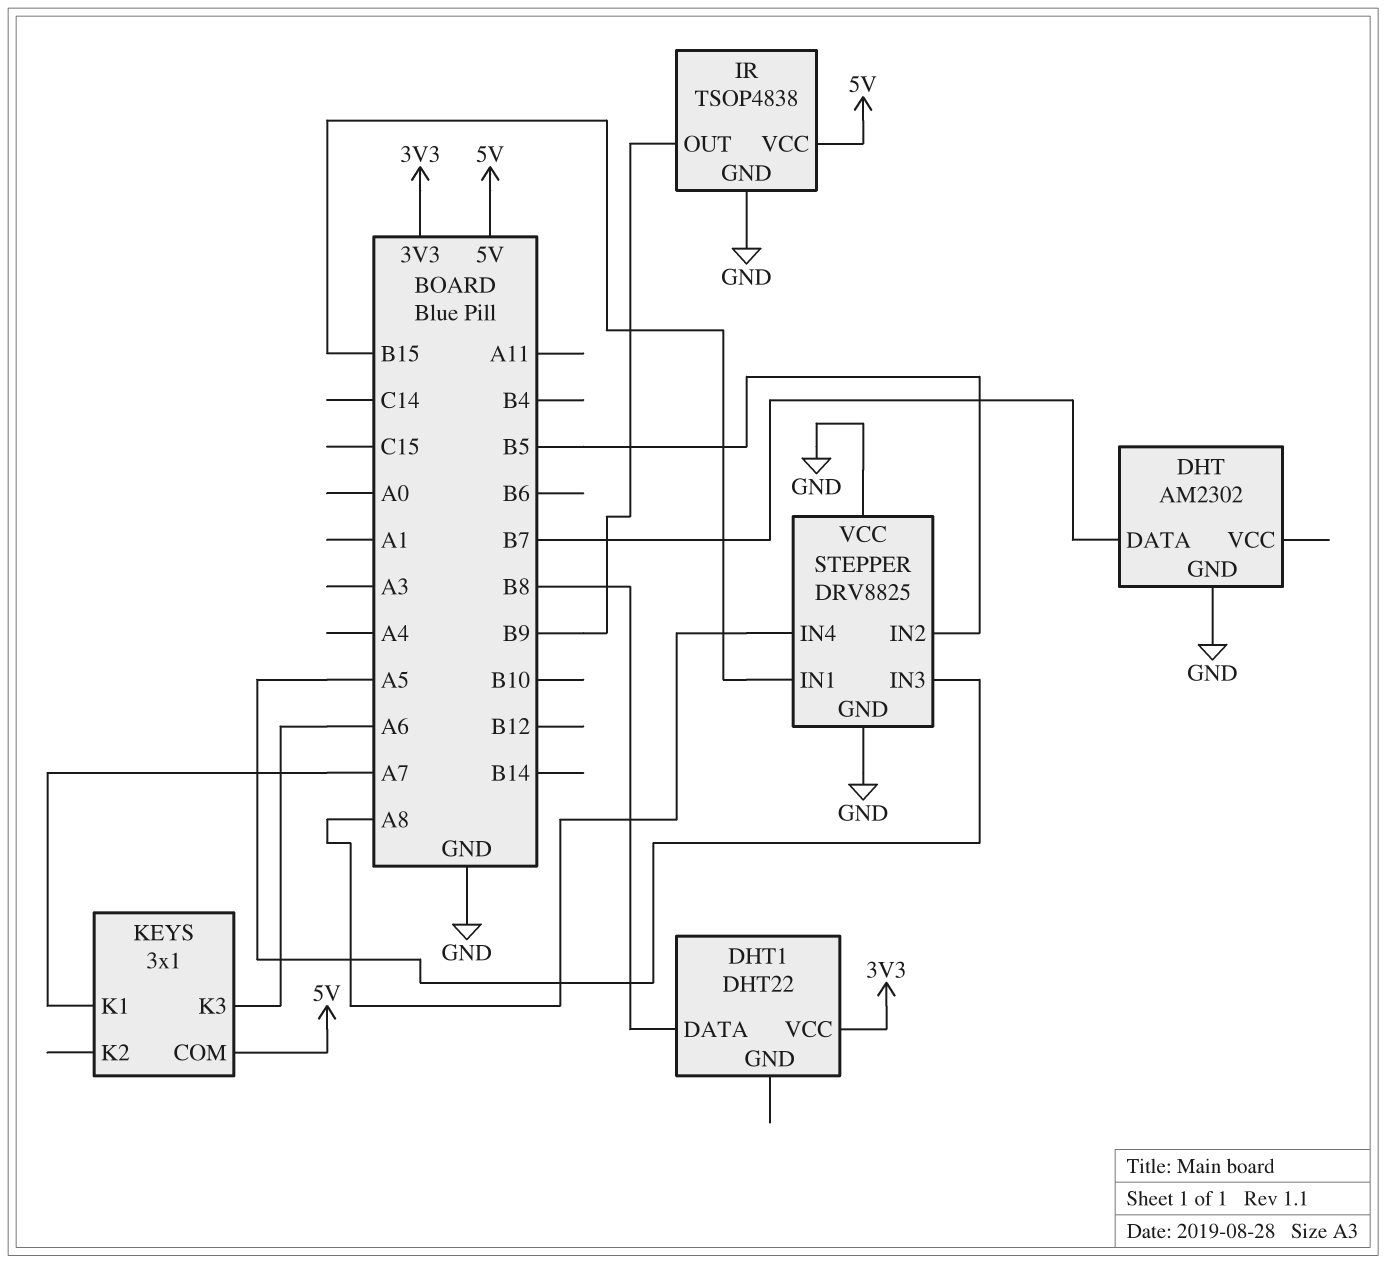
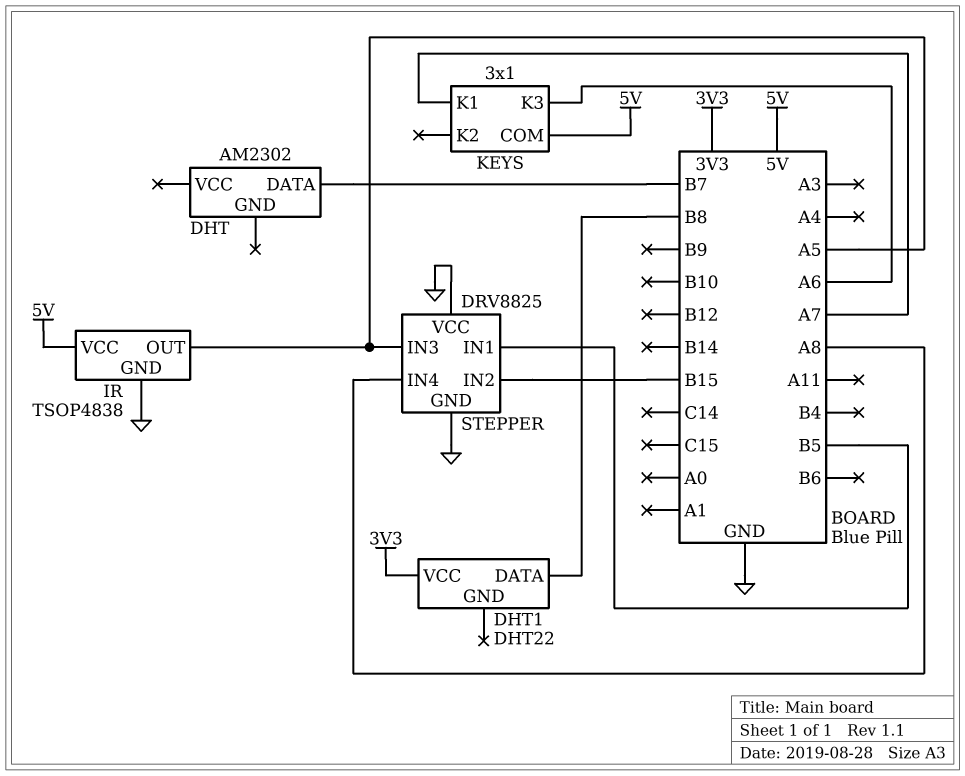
DHT pin GND: GND -> none
IR pin OUT: B9 -> A5
STEPPER pin IN1: B15 -> B5
STEPPER pin IN2: B5 -> B15

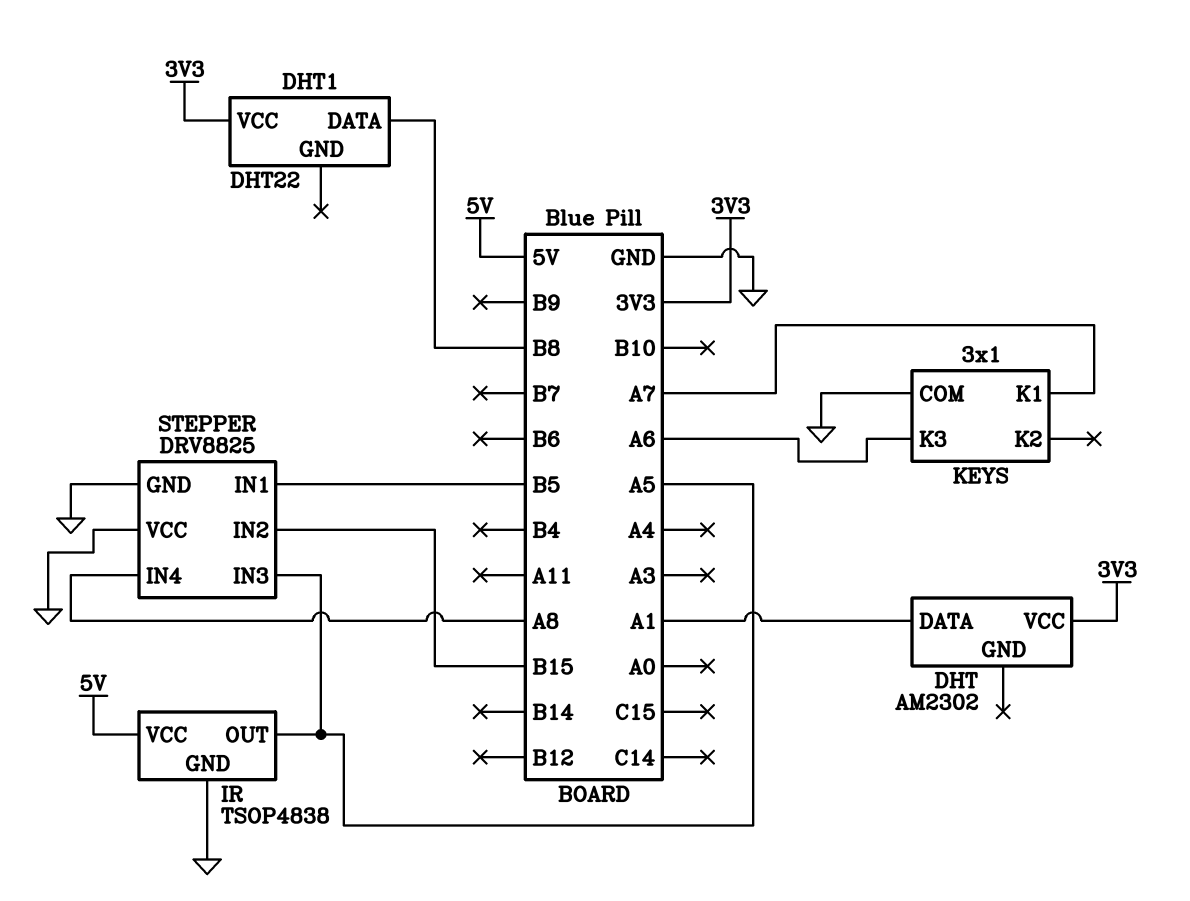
DHT pin DATA: B7 -> A1
DHT pin VCC: none -> 3V3
KEYS pin COM: 5V -> GND

